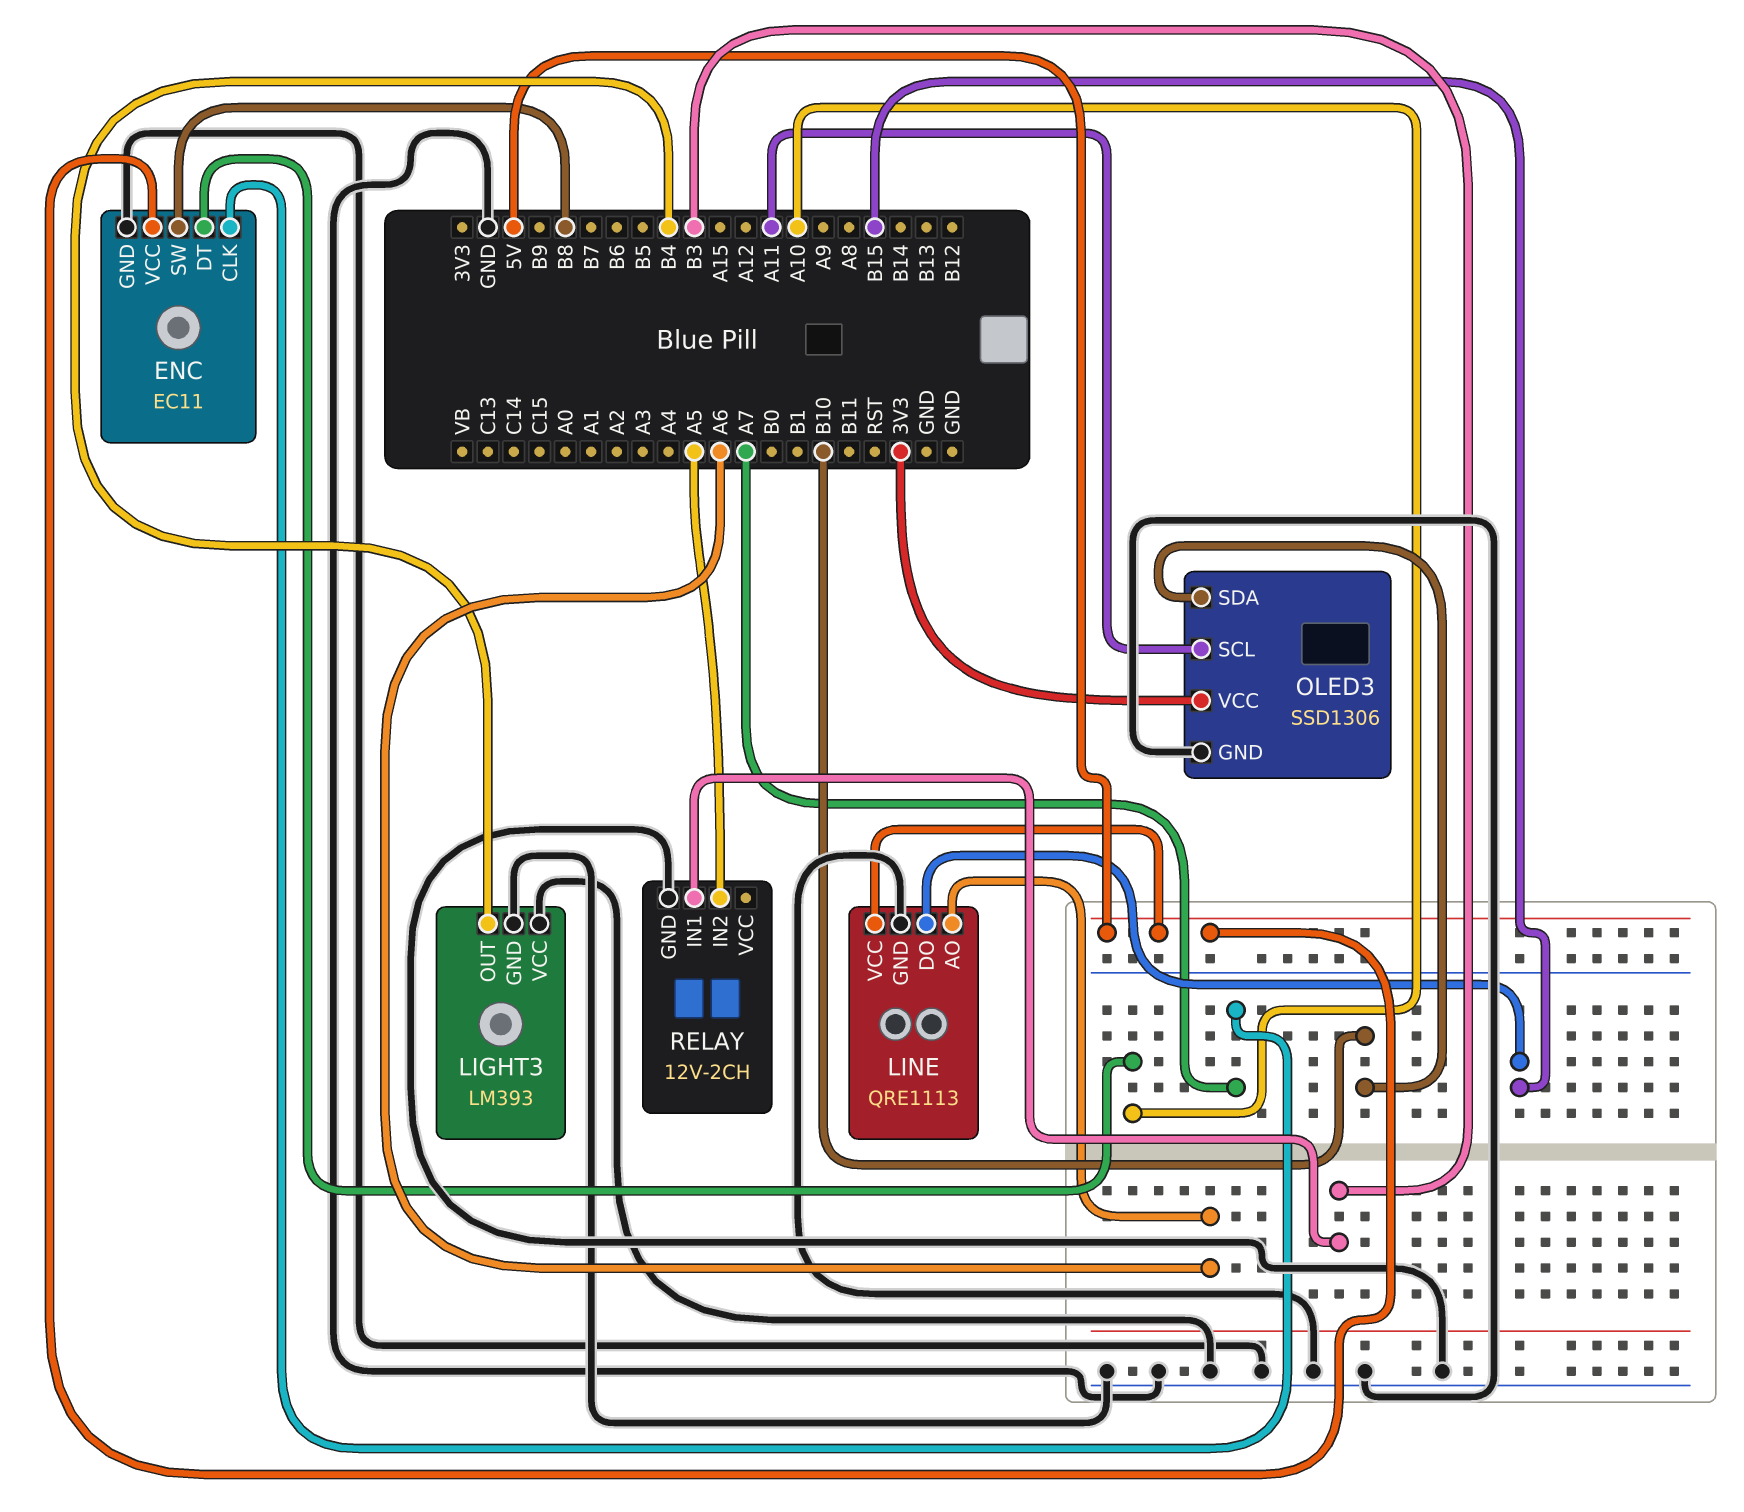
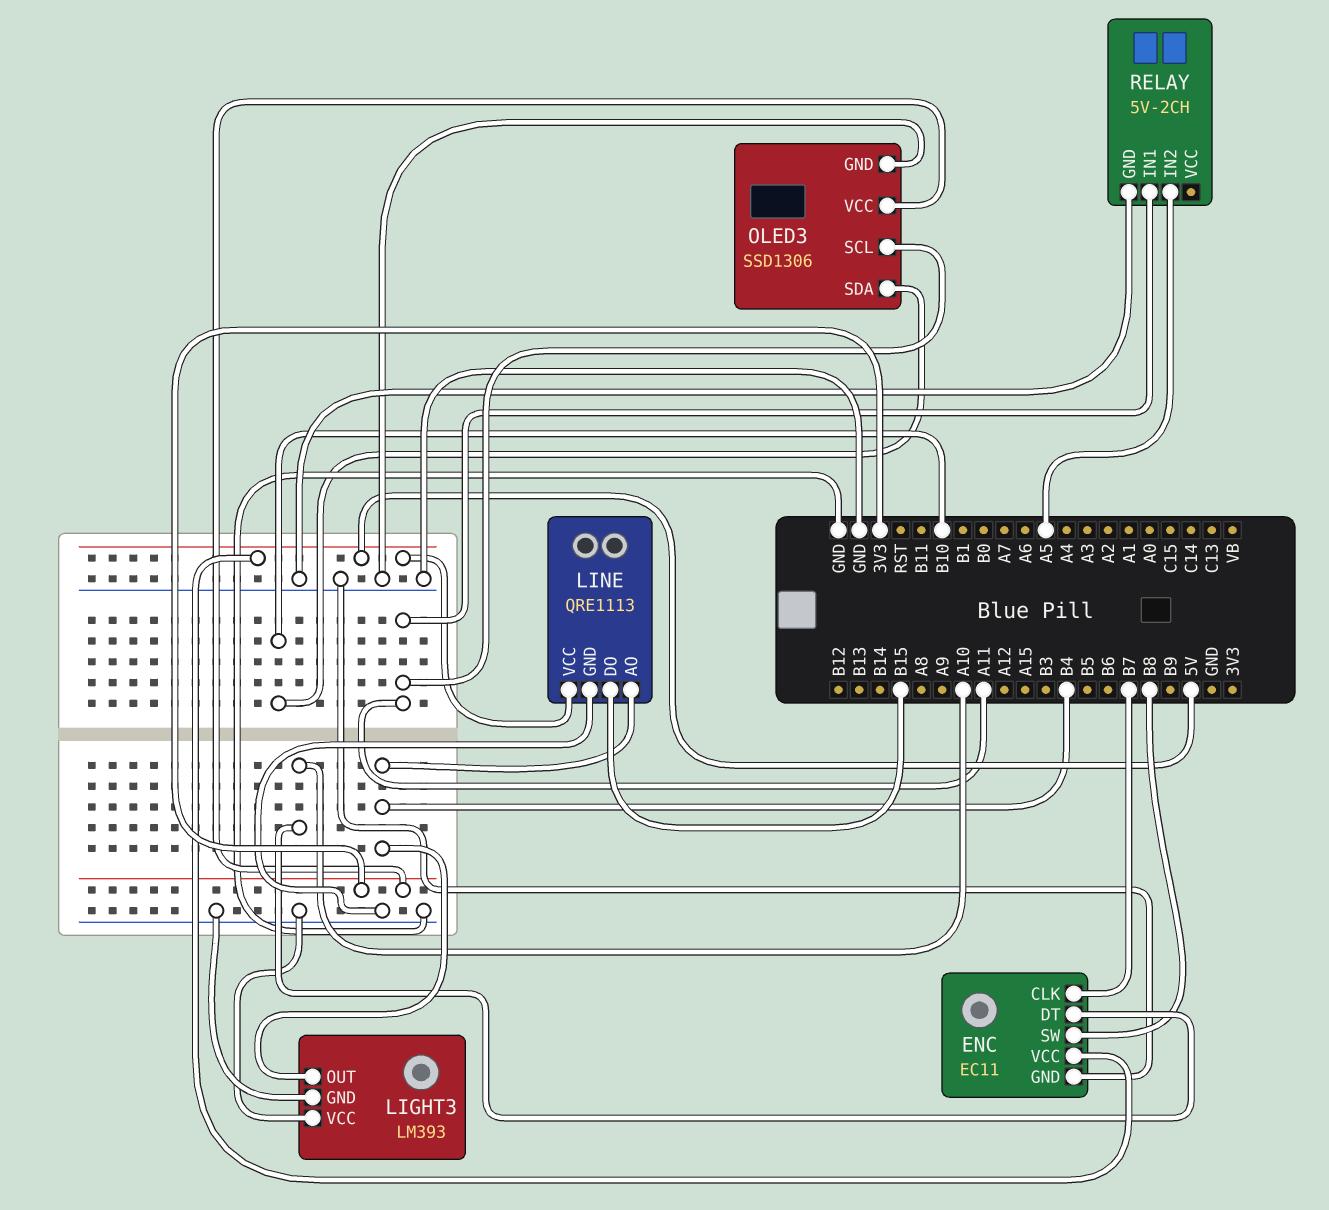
ENC pin CLK: A7 -> B7
LINE pin AO: A6 -> B4
RELAY: 12V-2CH -> 5V-2CH
RELAY pin IN1: B3 -> A11

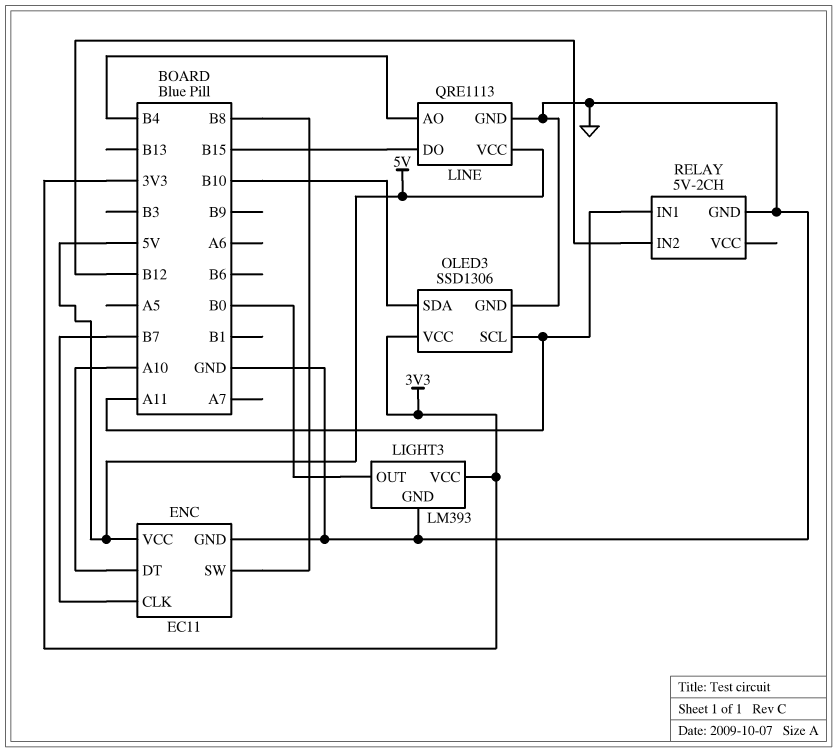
LIGHT3 pin OUT: B4 -> B0
LIGHT3 pin VCC: GND -> 3V3
RELAY pin IN2: A5 -> B12

